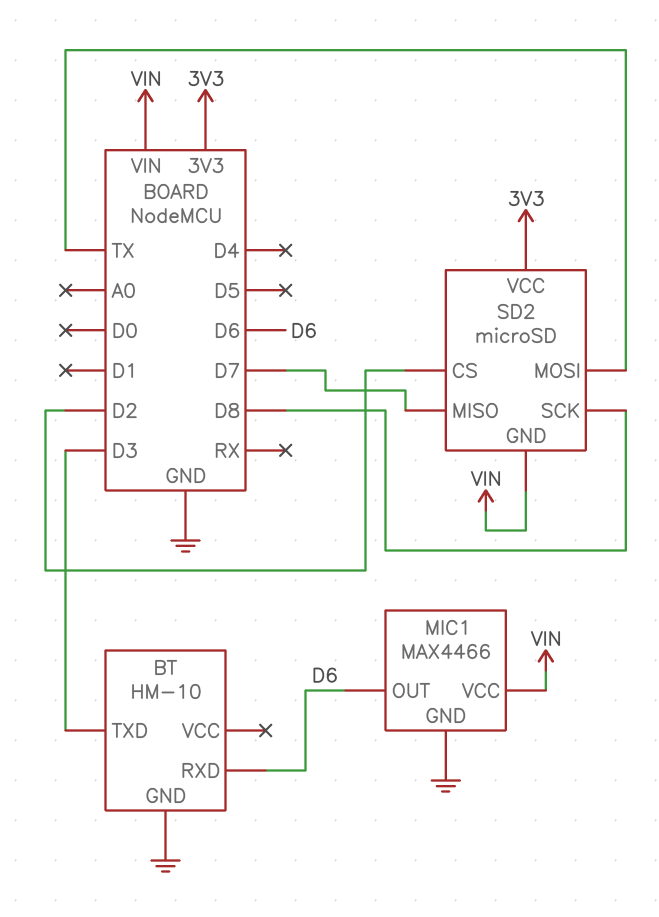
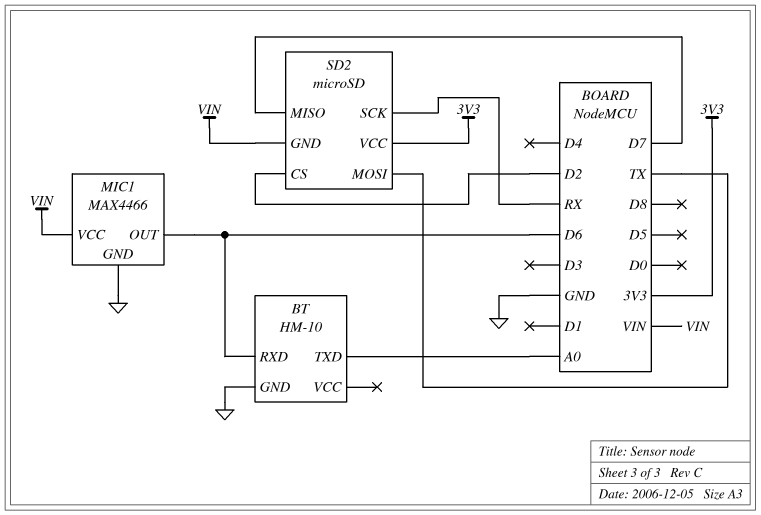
BT pin TXD: D3 -> A0
SD2 pin SCK: D8 -> RX

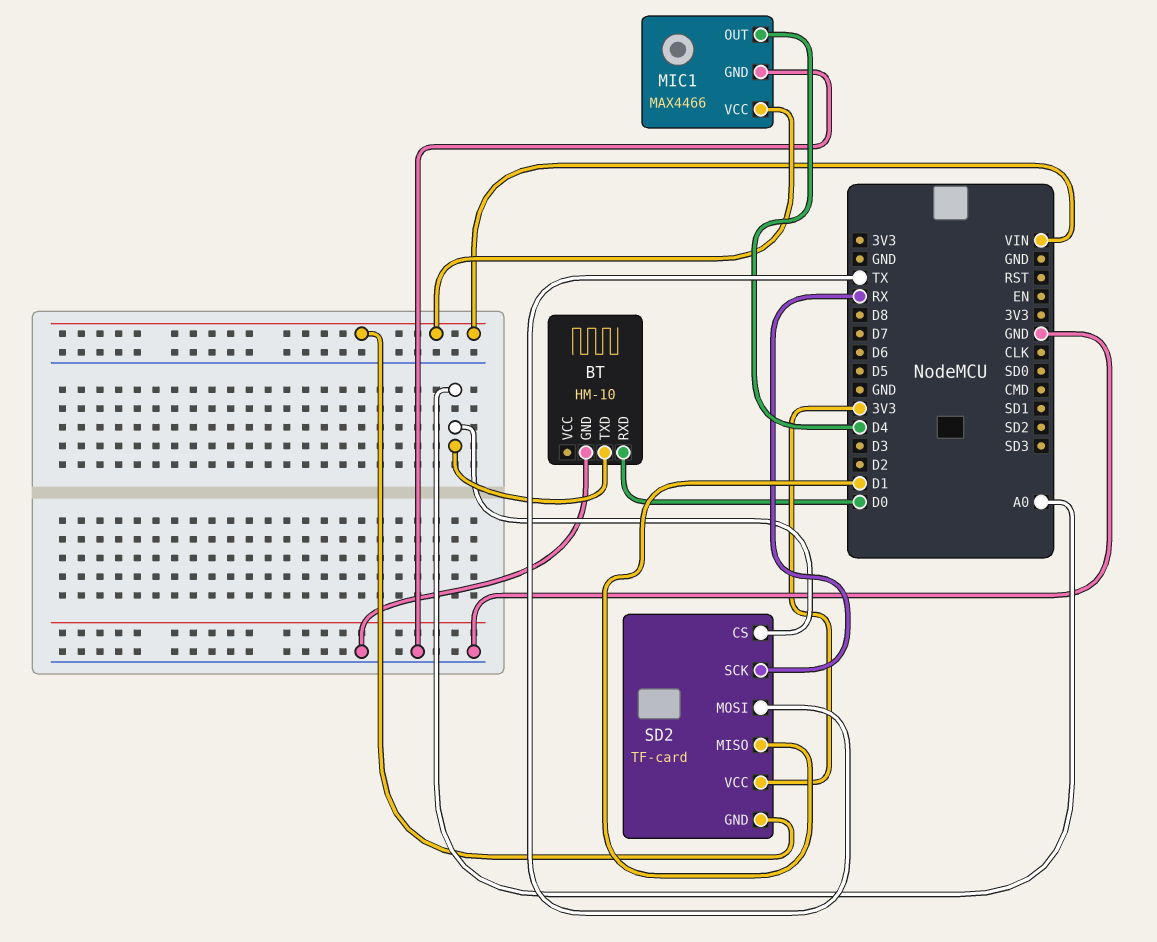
BT pin RXD: D6 -> D0
MIC1 pin OUT: D6 -> D4
SD2: microSD -> TF-card
SD2 pin CS: D2 -> A0
SD2 pin MISO: D7 -> D1

